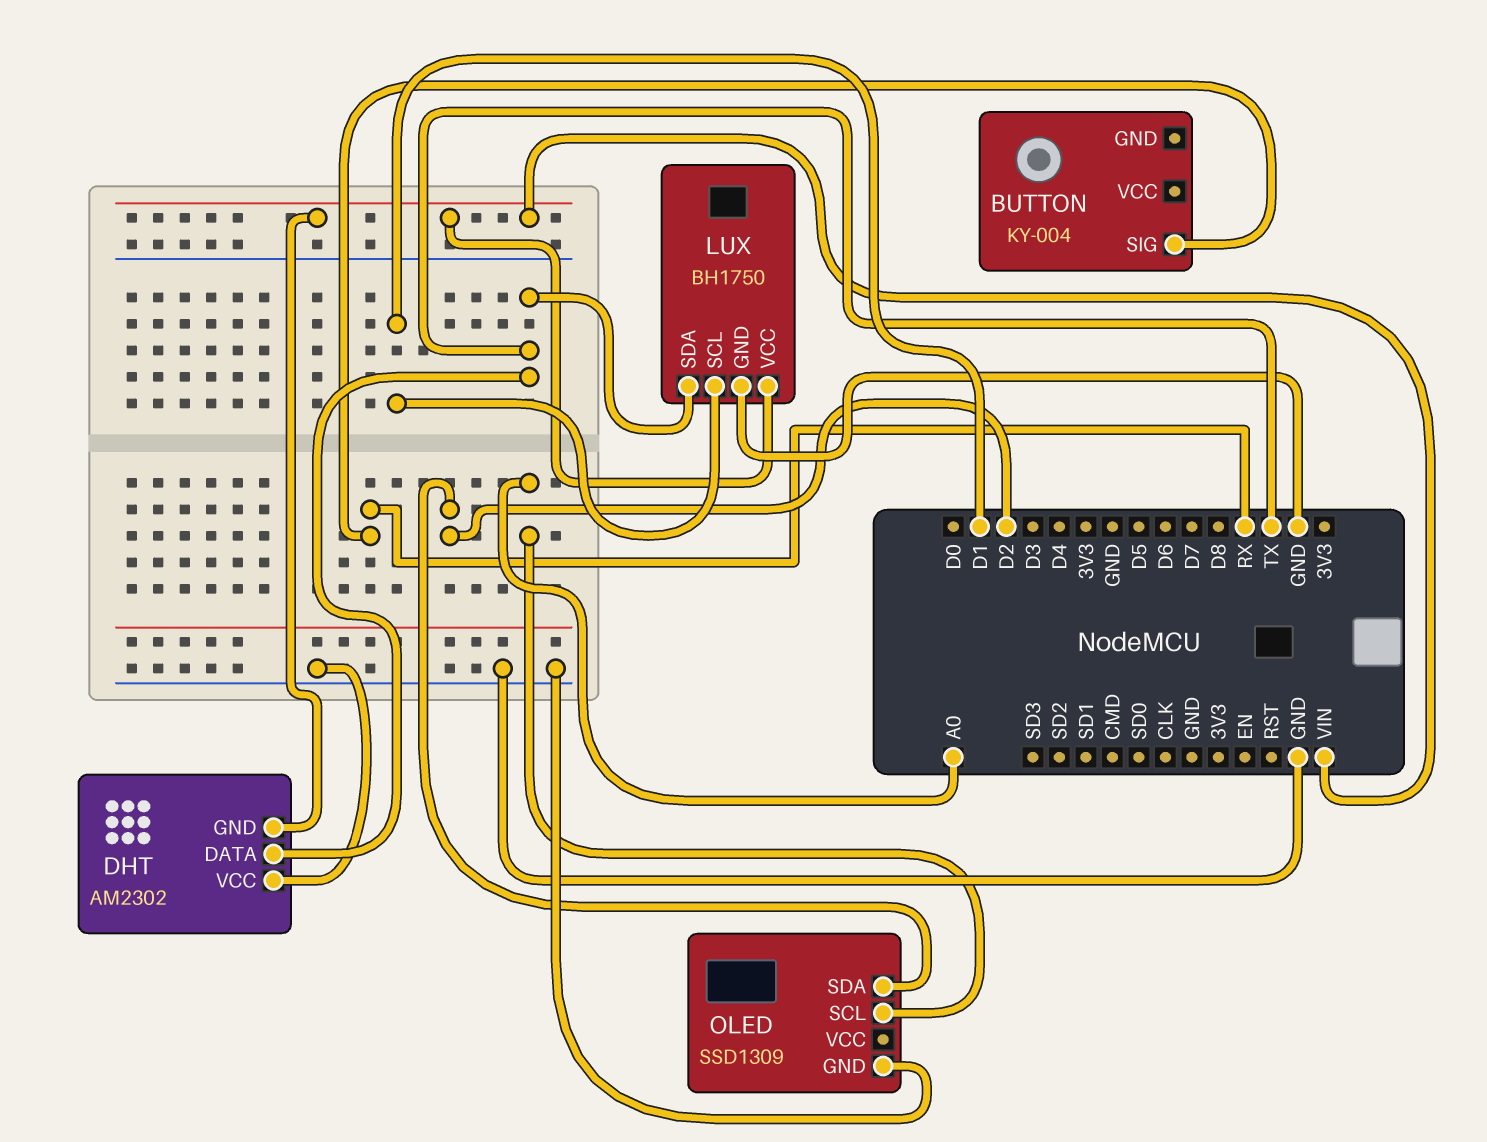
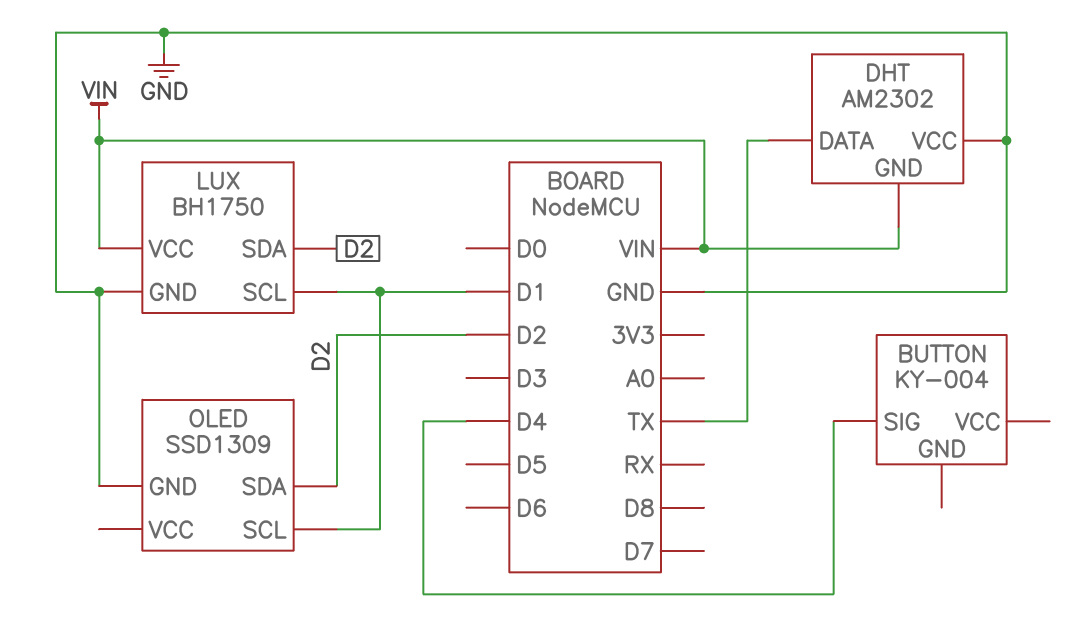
BUTTON pin SIG: RX -> D4
LUX pin SDA: TX -> D2
OLED pin SCL: A0 -> D1

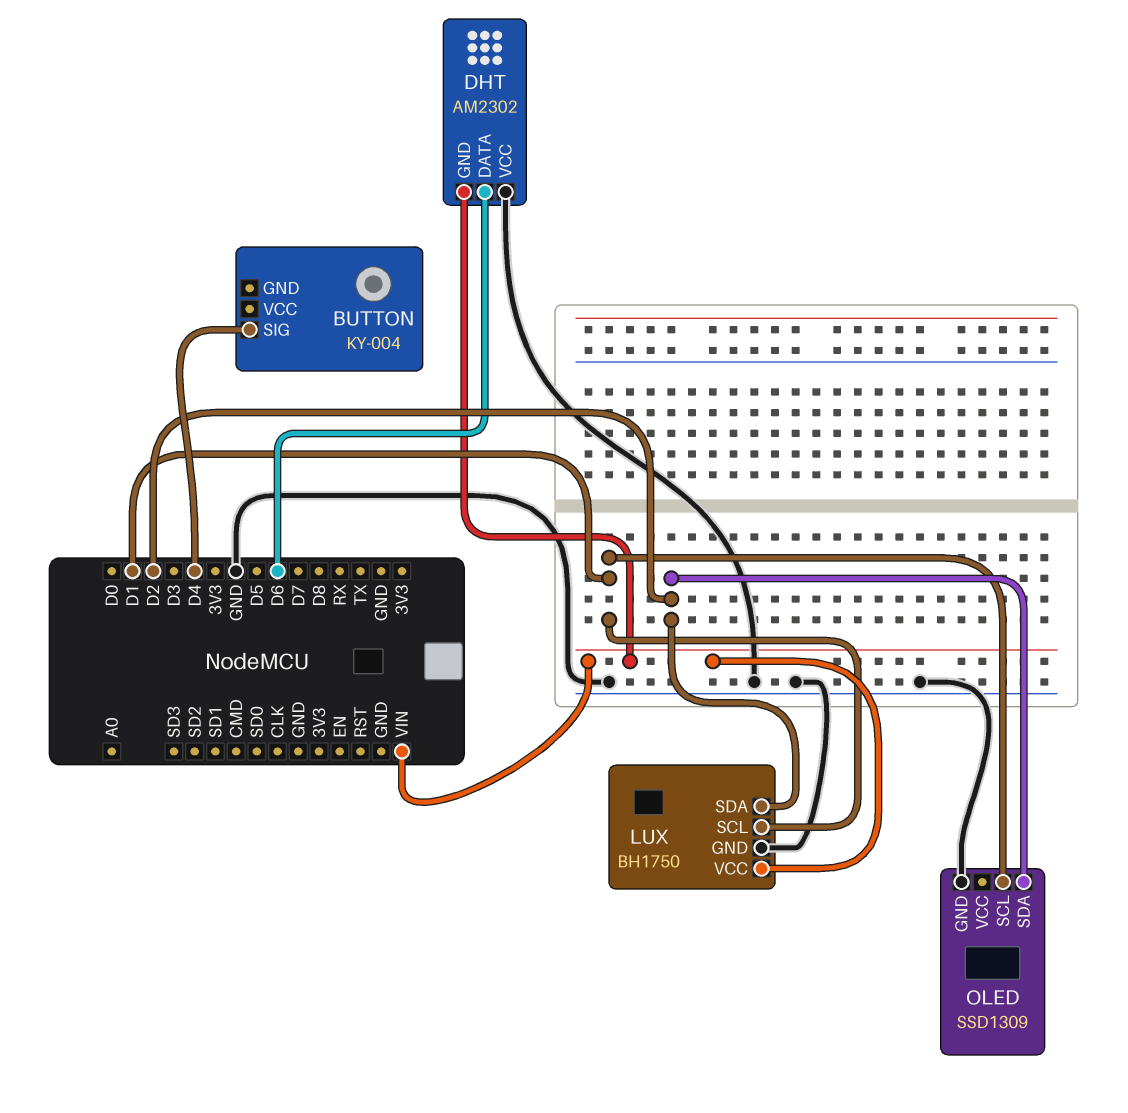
DHT pin DATA: TX -> D6

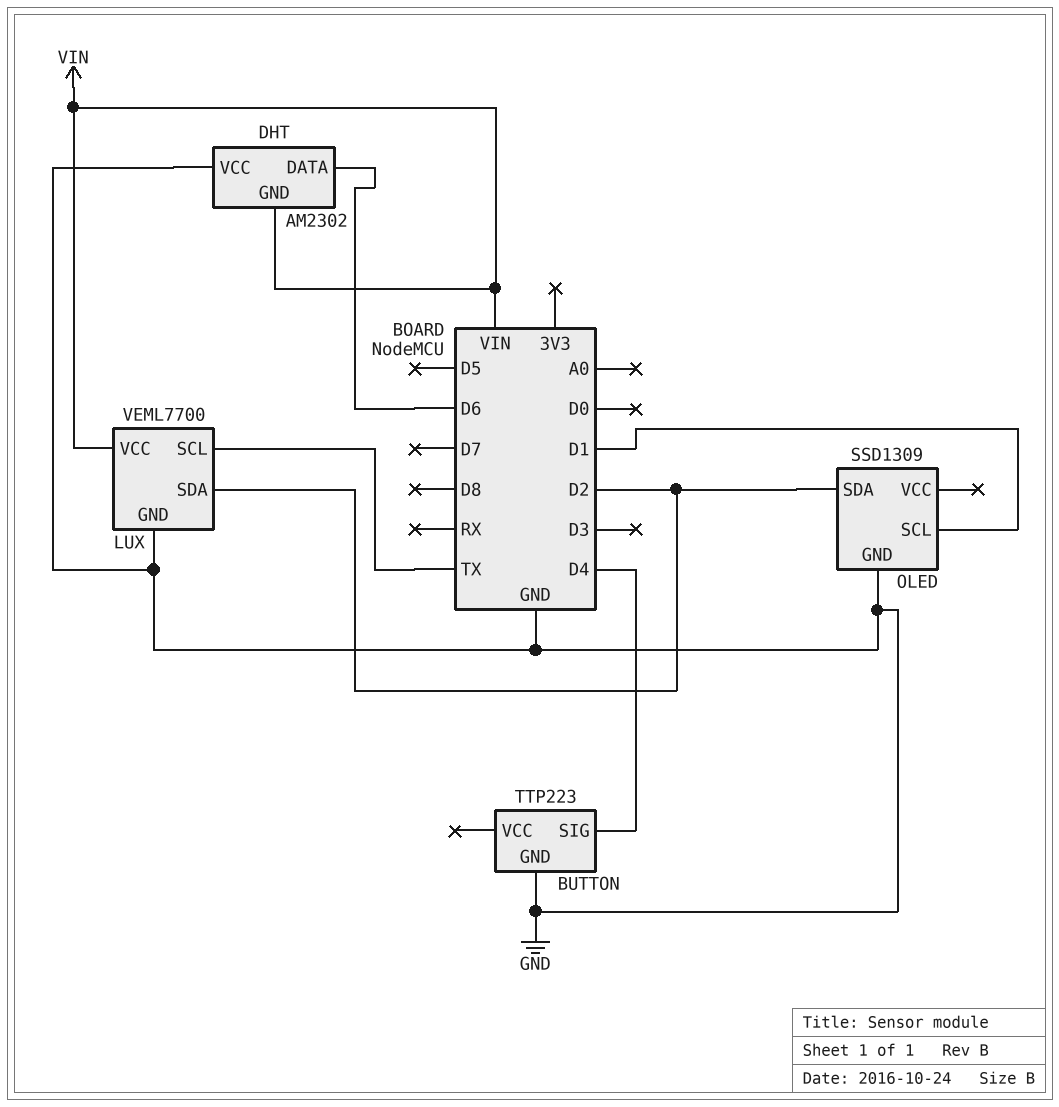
BUTTON: KY-004 -> TTP223
BUTTON pin GND: none -> GND
LUX: BH1750 -> VEML7700
LUX pin SCL: D1 -> TX

